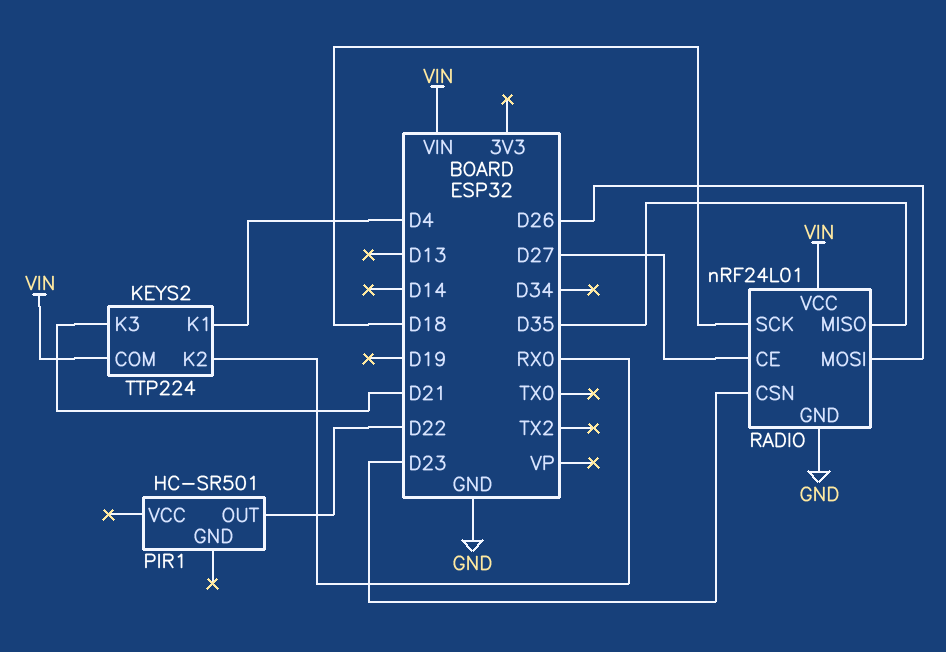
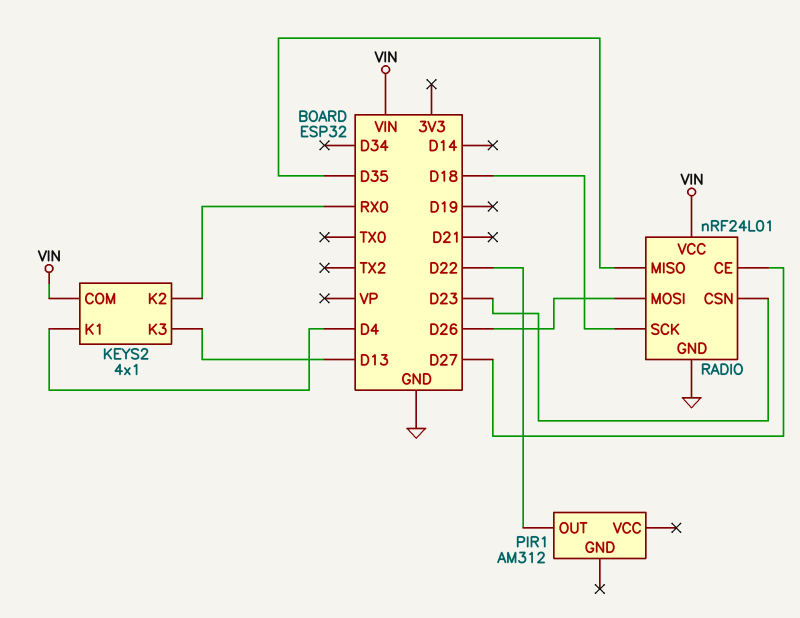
KEYS2: TTP224 -> 4x1
KEYS2 pin K3: D21 -> D13
PIR1: HC-SR501 -> AM312

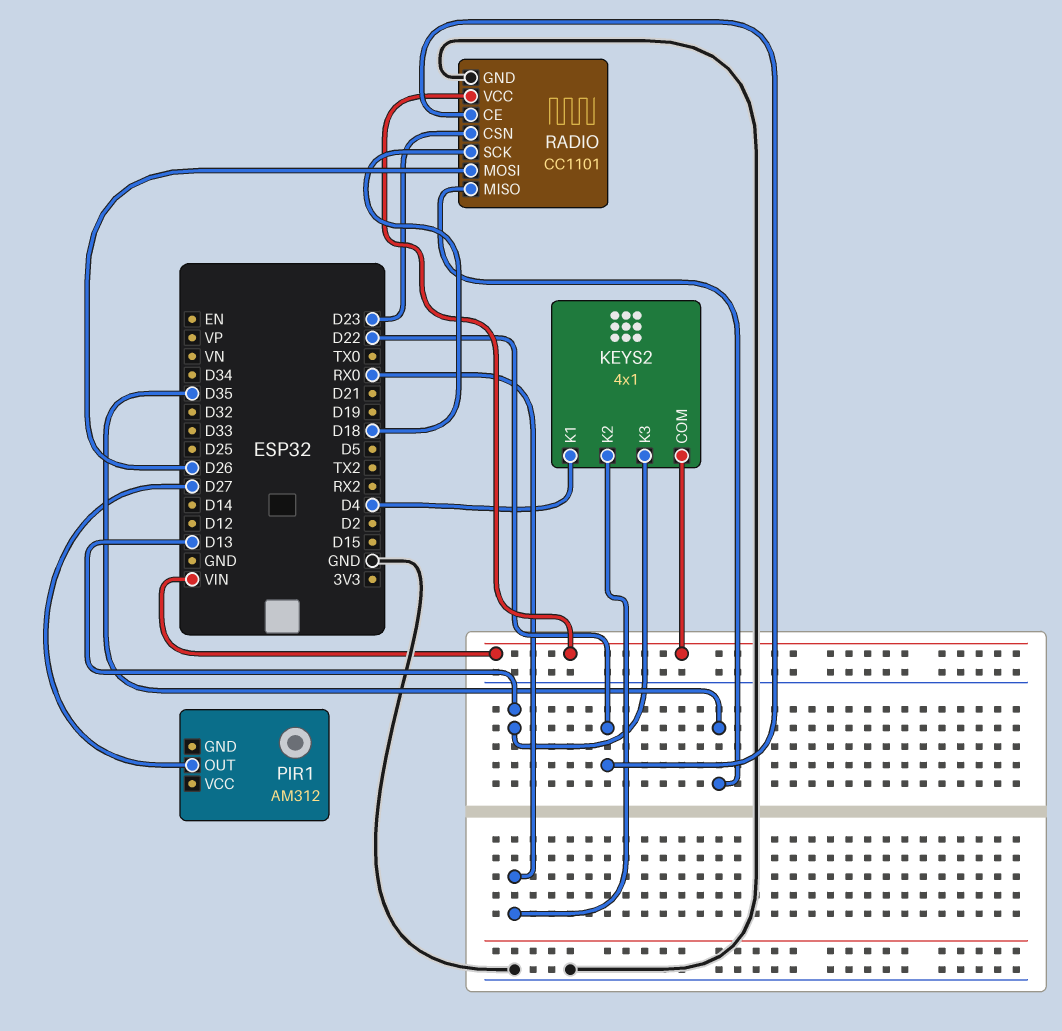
PIR1 pin OUT: D22 -> D27
RADIO: nRF24L01 -> CC1101
RADIO pin CE: D27 -> D22

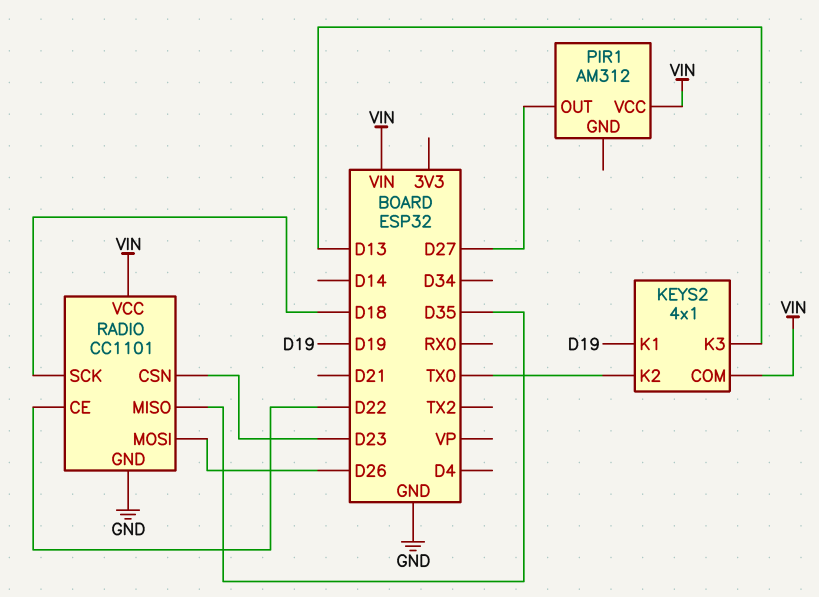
KEYS2 pin K1: D4 -> D19
KEYS2 pin K2: RX0 -> TX0
PIR1 pin VCC: none -> VIN

